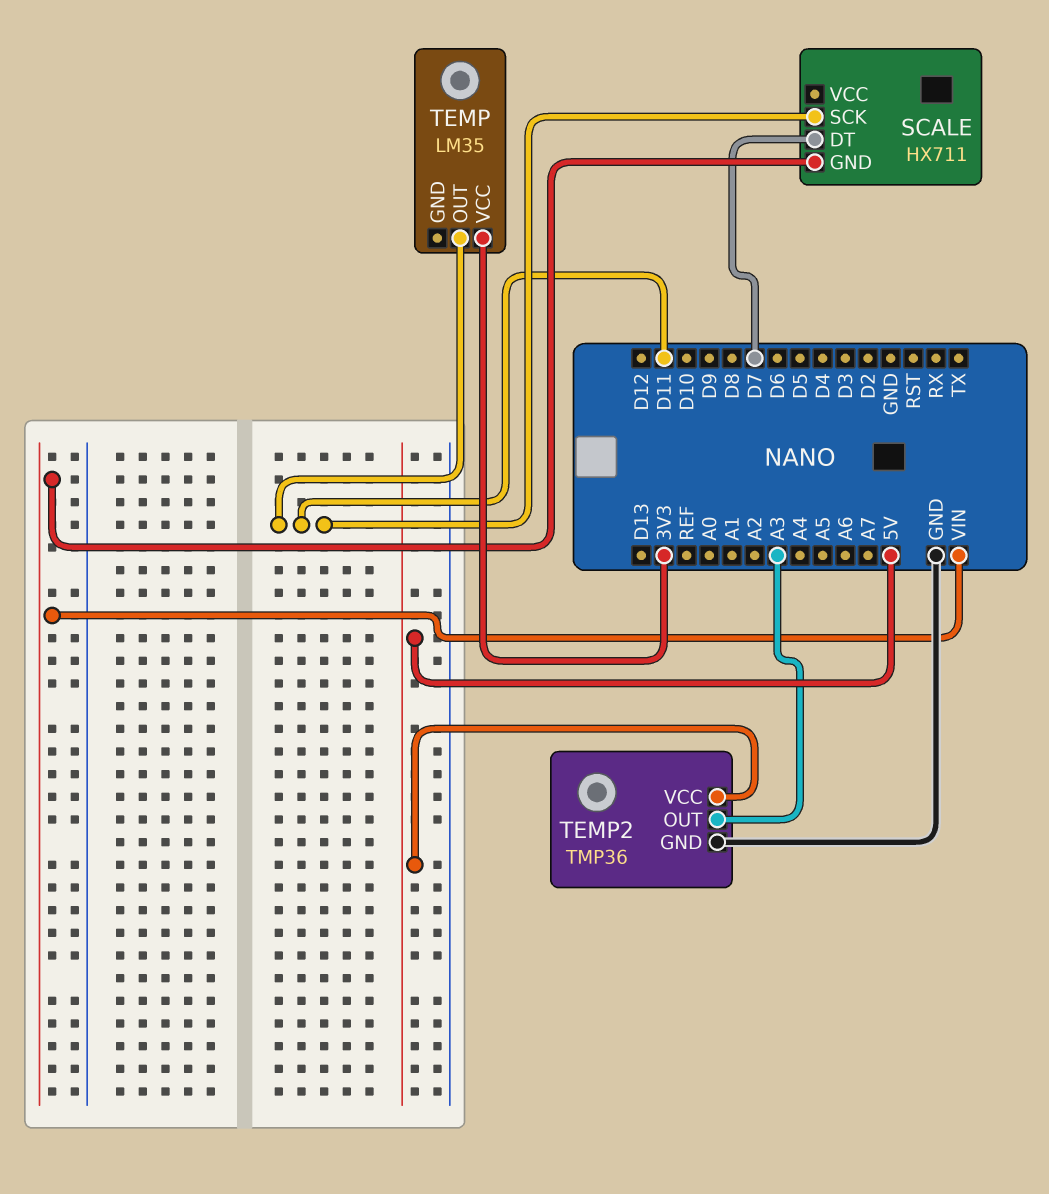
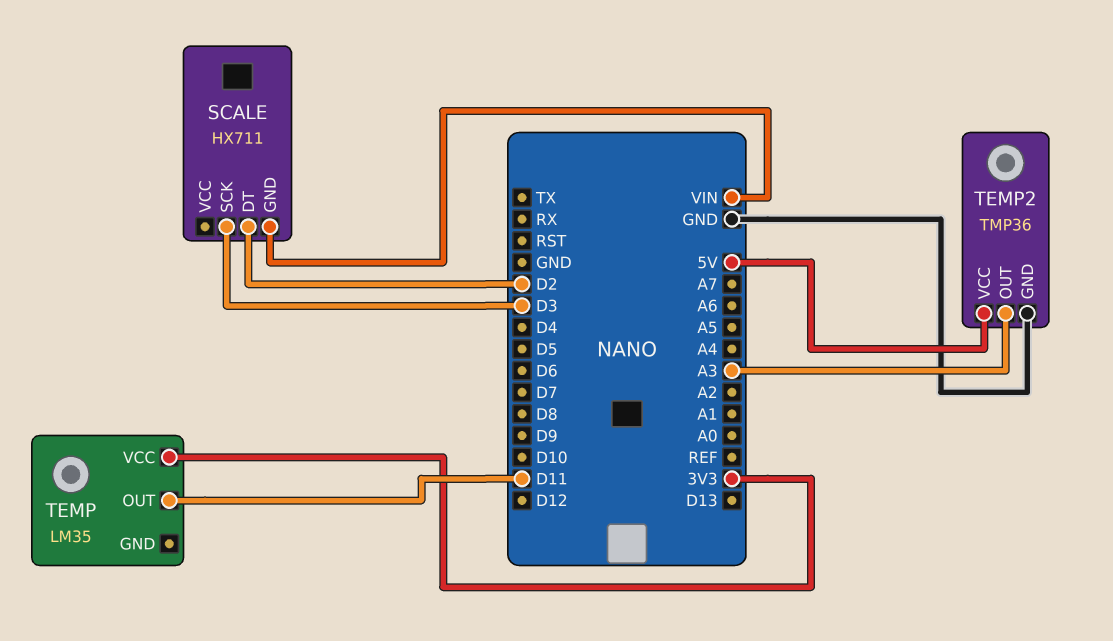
SCALE pin DT: D7 -> D2
SCALE pin SCK: D11 -> D3

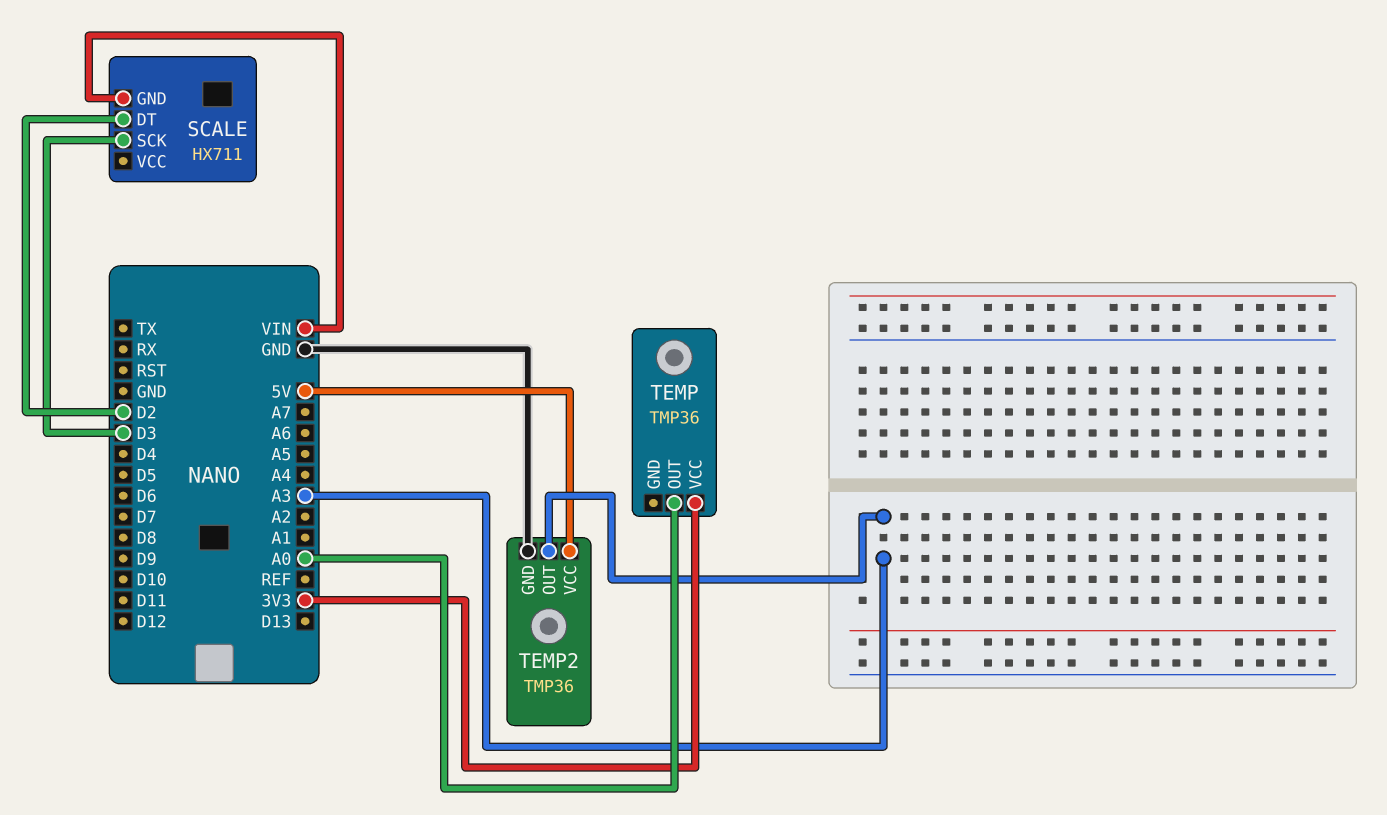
TEMP: LM35 -> TMP36
TEMP pin OUT: D11 -> A0

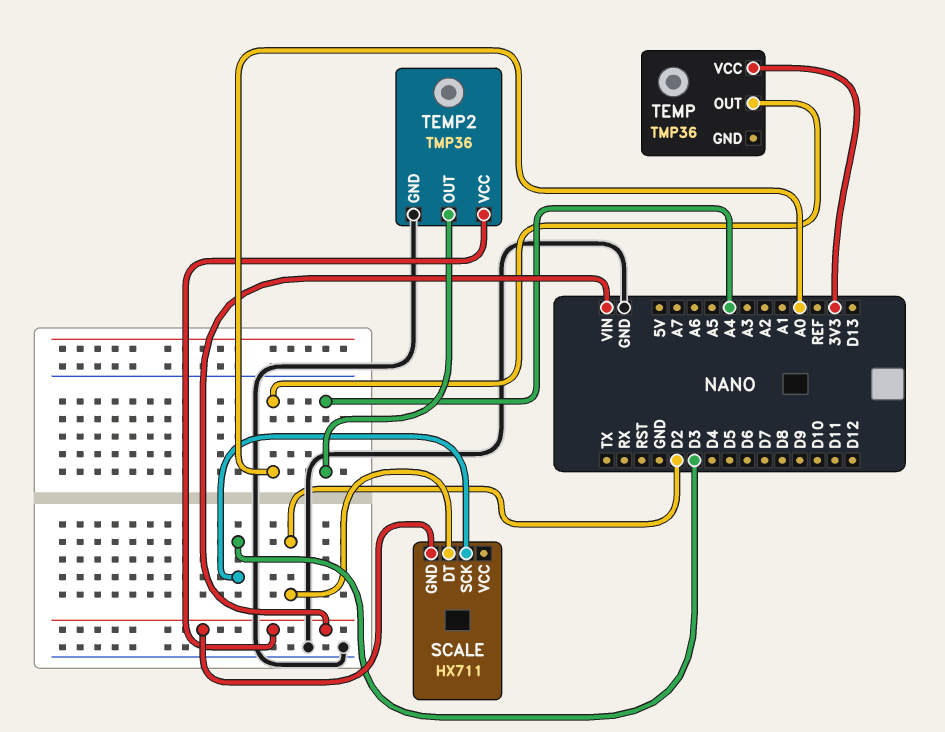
TEMP2 pin OUT: A3 -> A4
TEMP2 pin VCC: 5V -> VIN

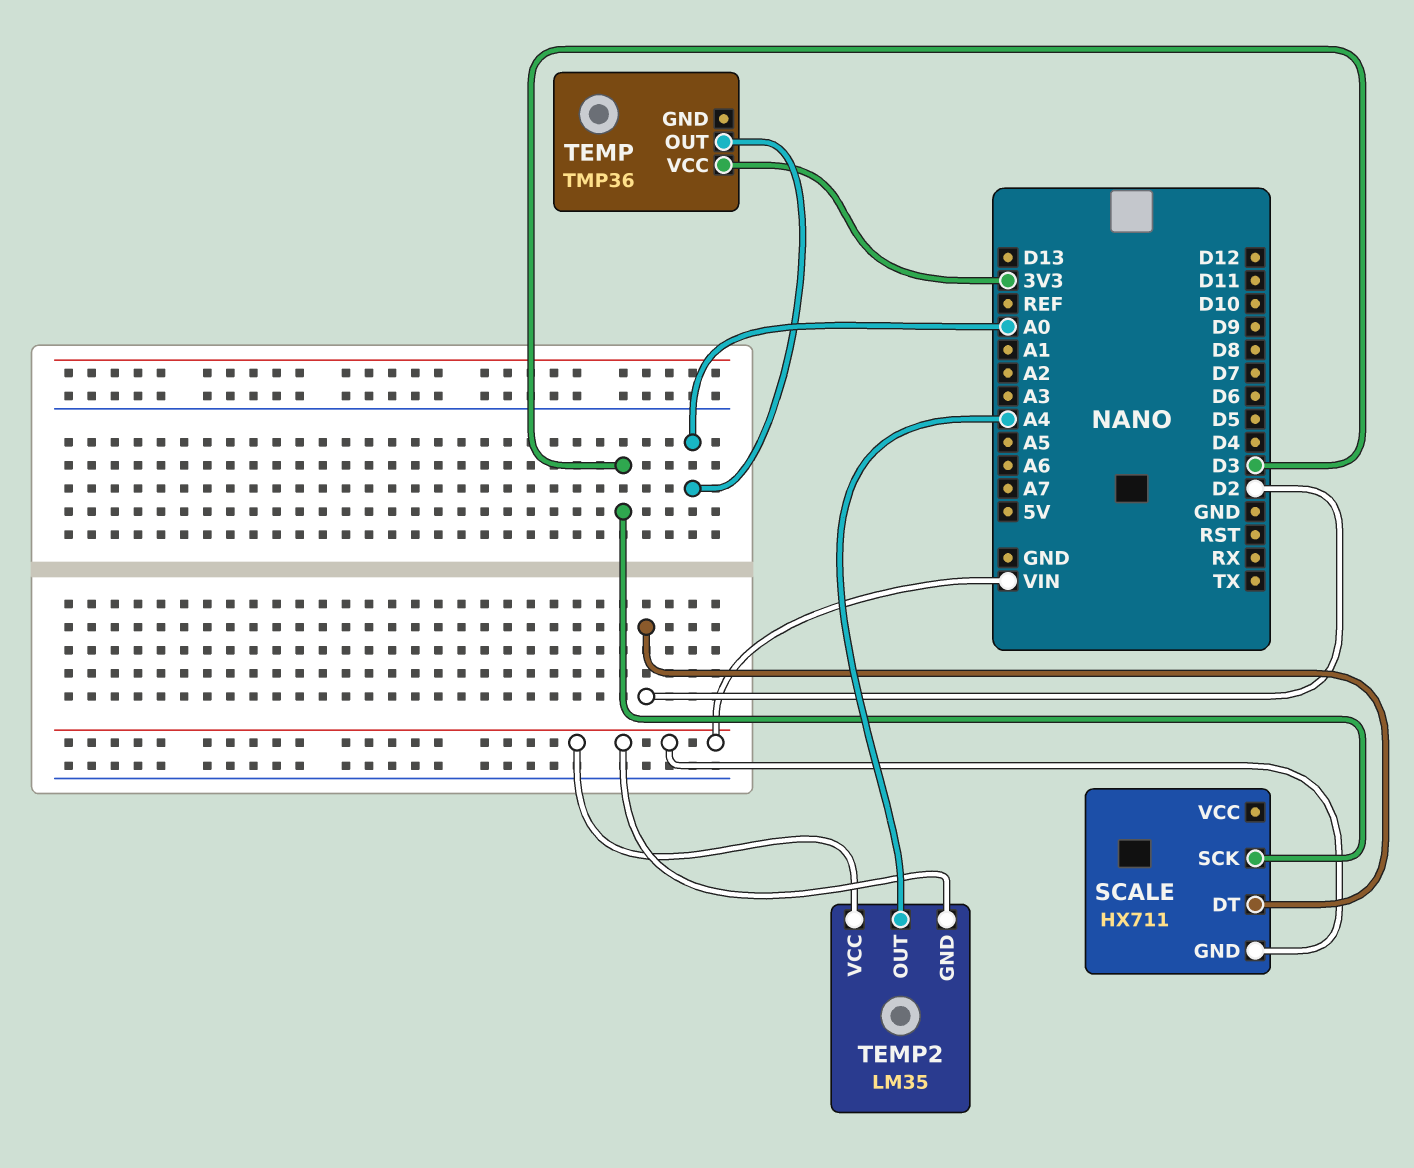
TEMP2: TMP36 -> LM35
TEMP2 pin GND: GND -> VIN

